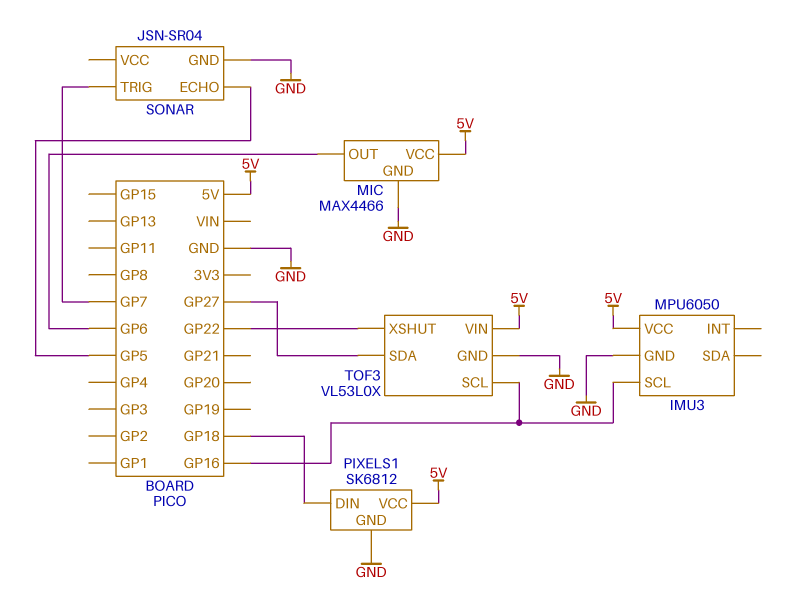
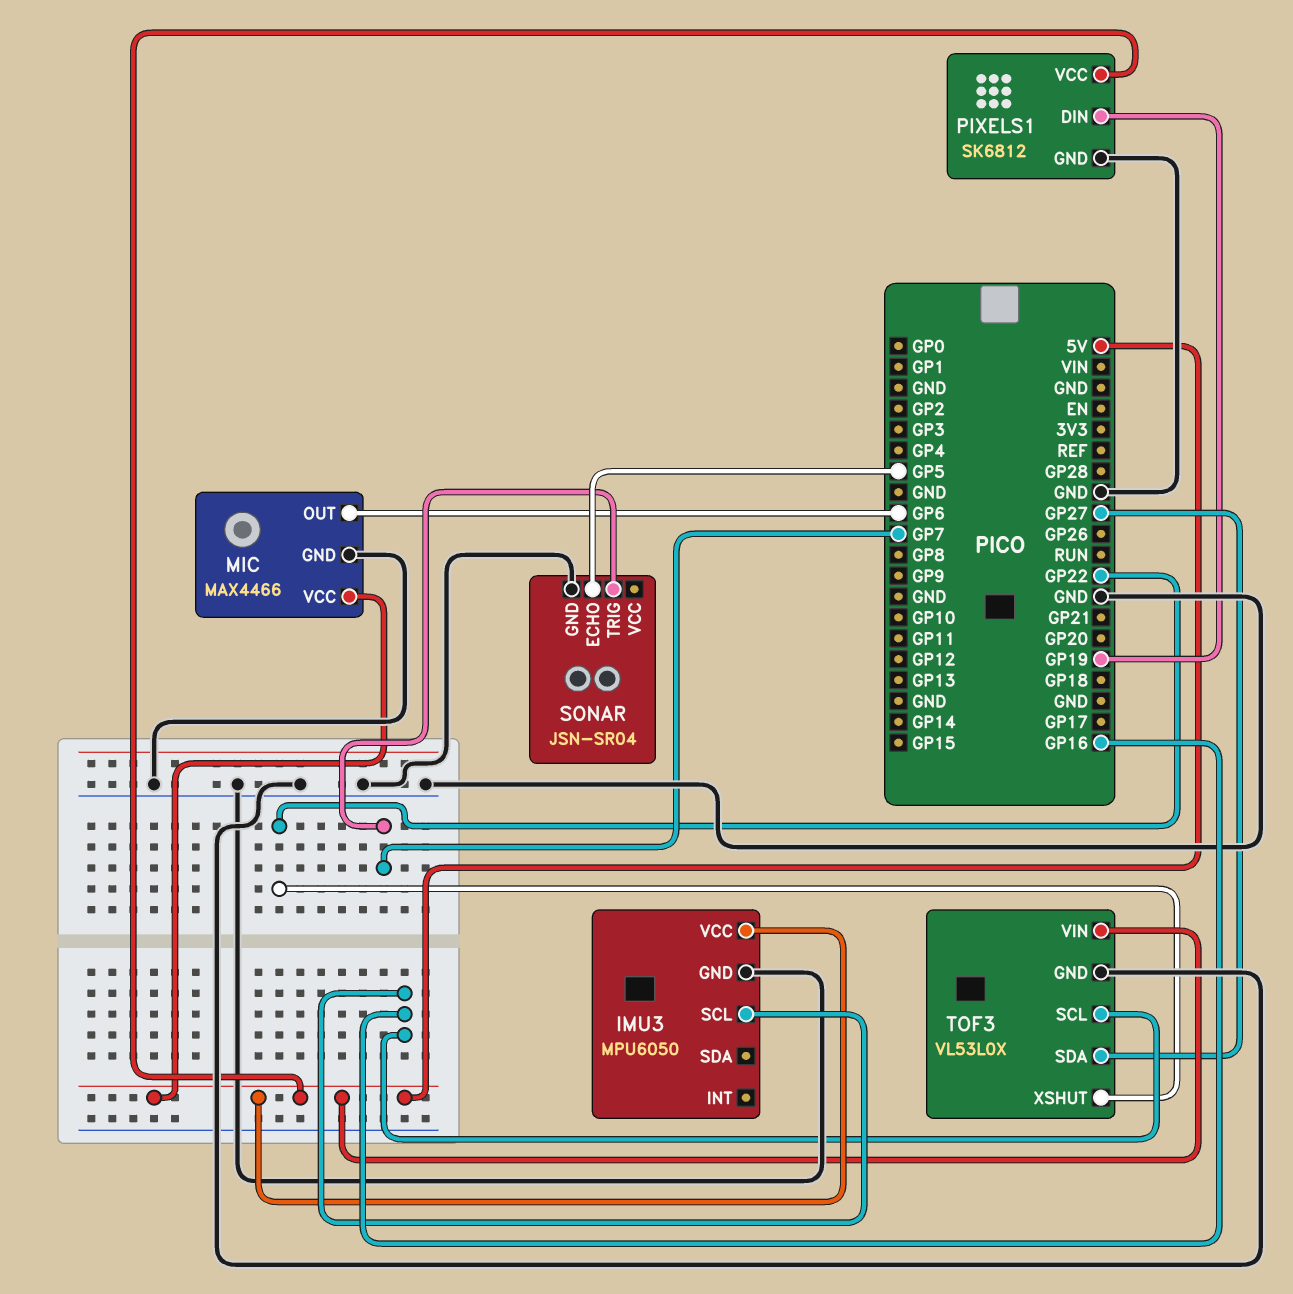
PIXELS1 pin DIN: GP18 -> GP19

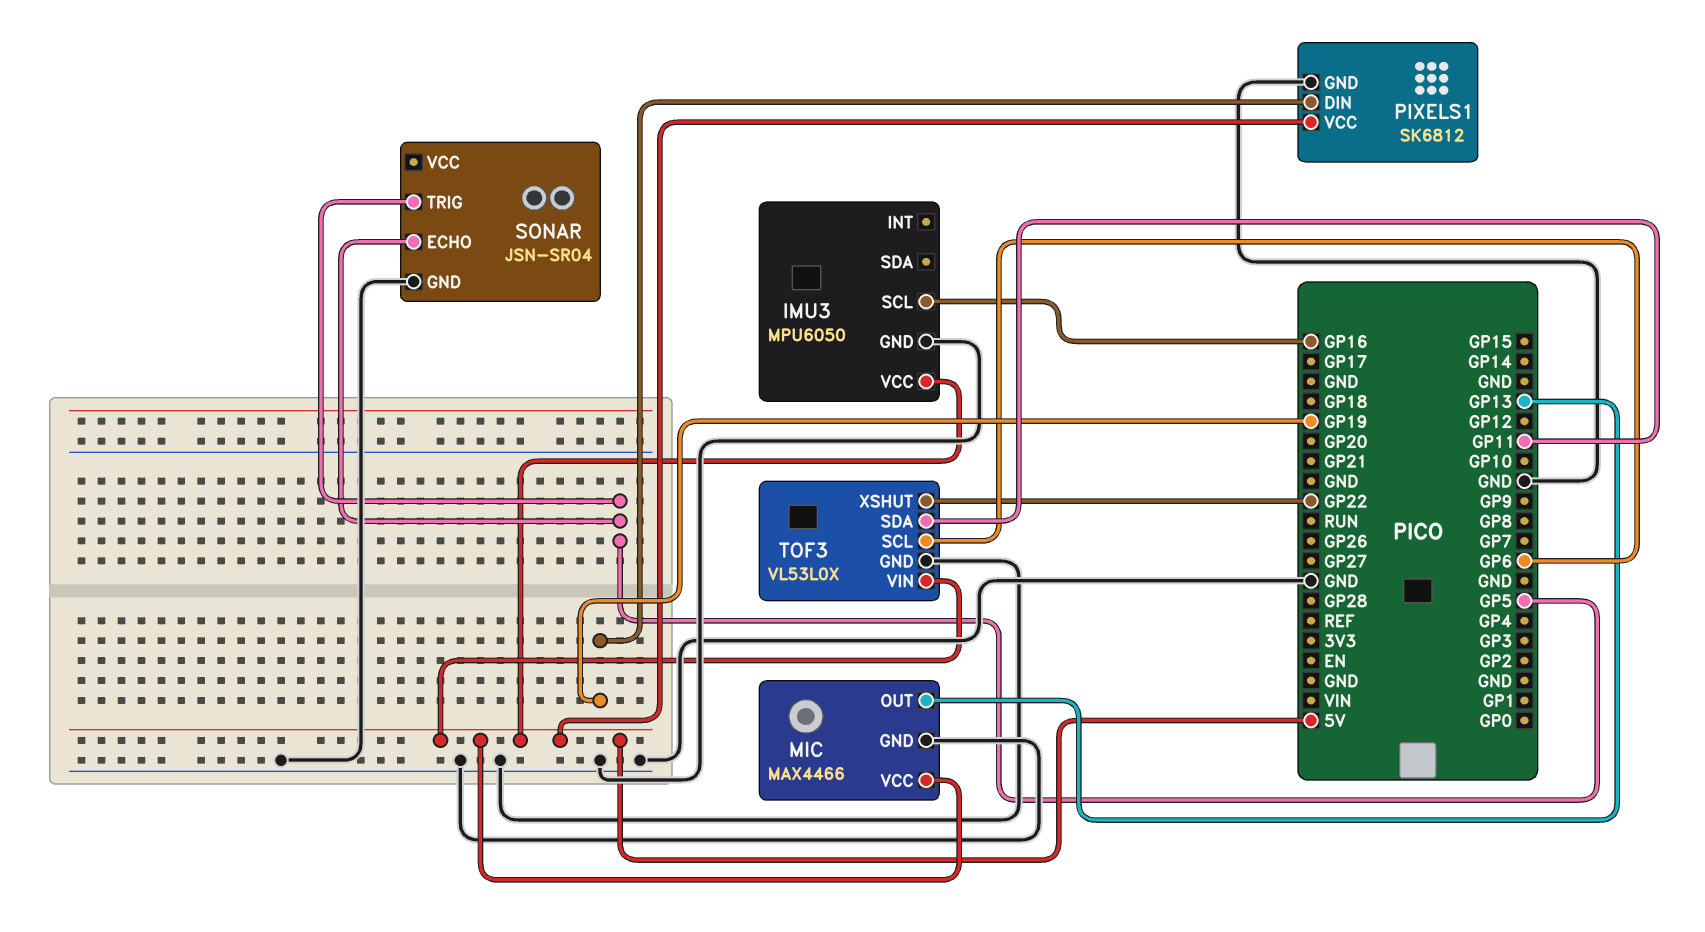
MIC pin OUT: GP6 -> GP13
SONAR pin TRIG: GP7 -> GP5
TOF3 pin SCL: GP16 -> GP6
TOF3 pin SDA: GP27 -> GP11

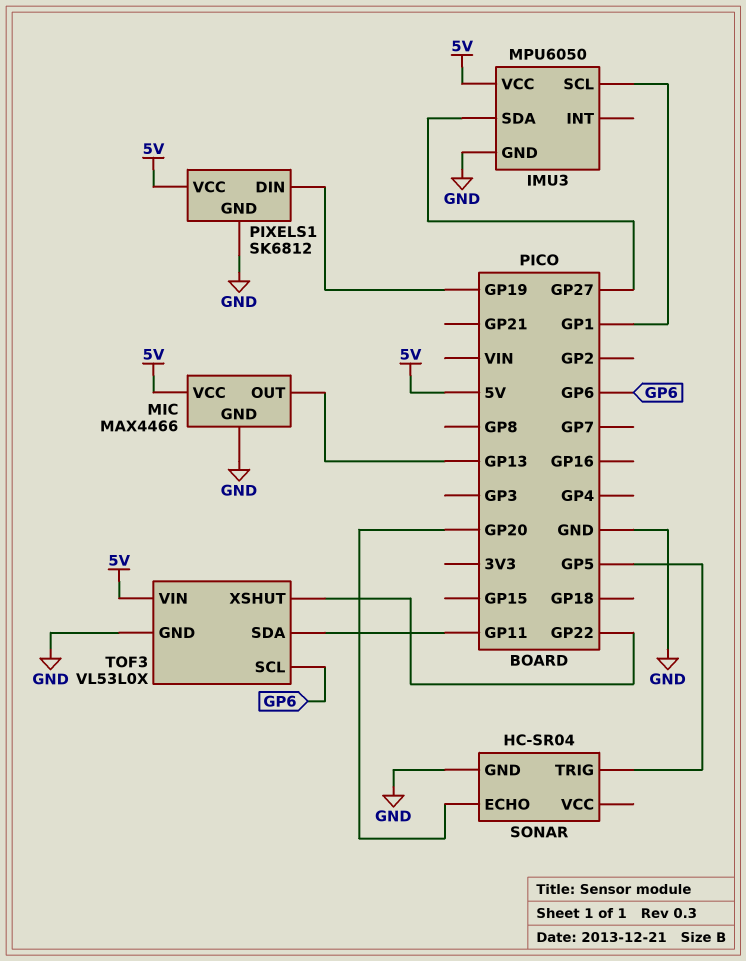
IMU3 pin SCL: GP16 -> GP1
IMU3 pin SDA: none -> GP27
SONAR: JSN-SR04 -> HC-SR04
SONAR pin ECHO: GP5 -> GP20

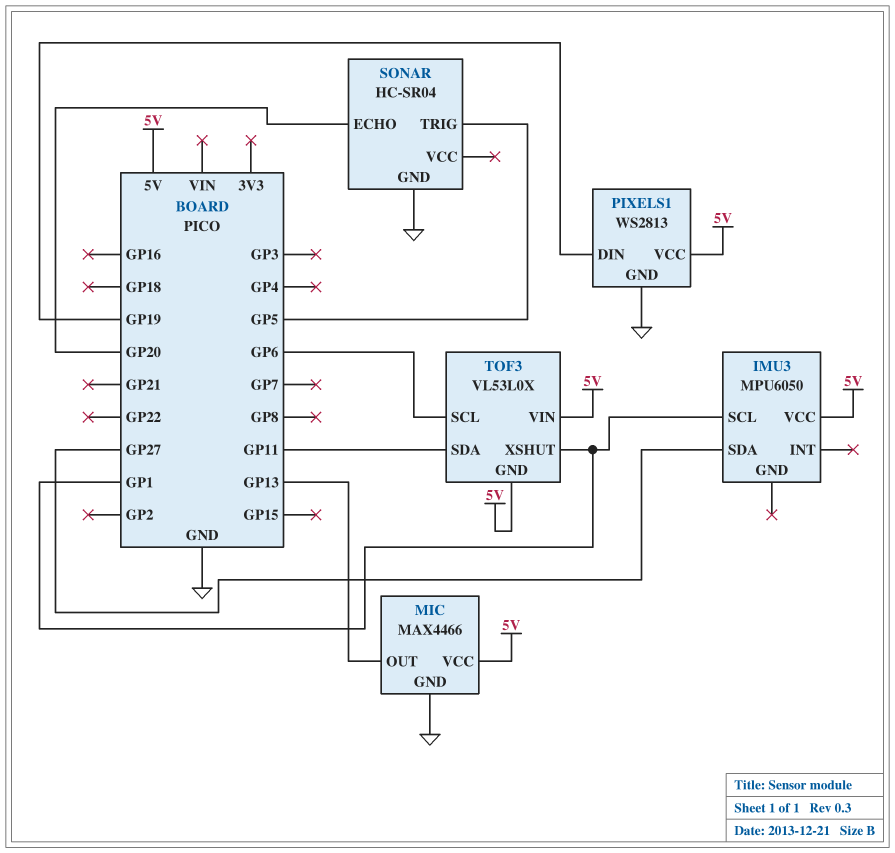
IMU3 pin GND: GND -> none
PIXELS1: SK6812 -> WS2813
TOF3 pin GND: GND -> 5V
TOF3 pin XSHUT: GP22 -> GP1

